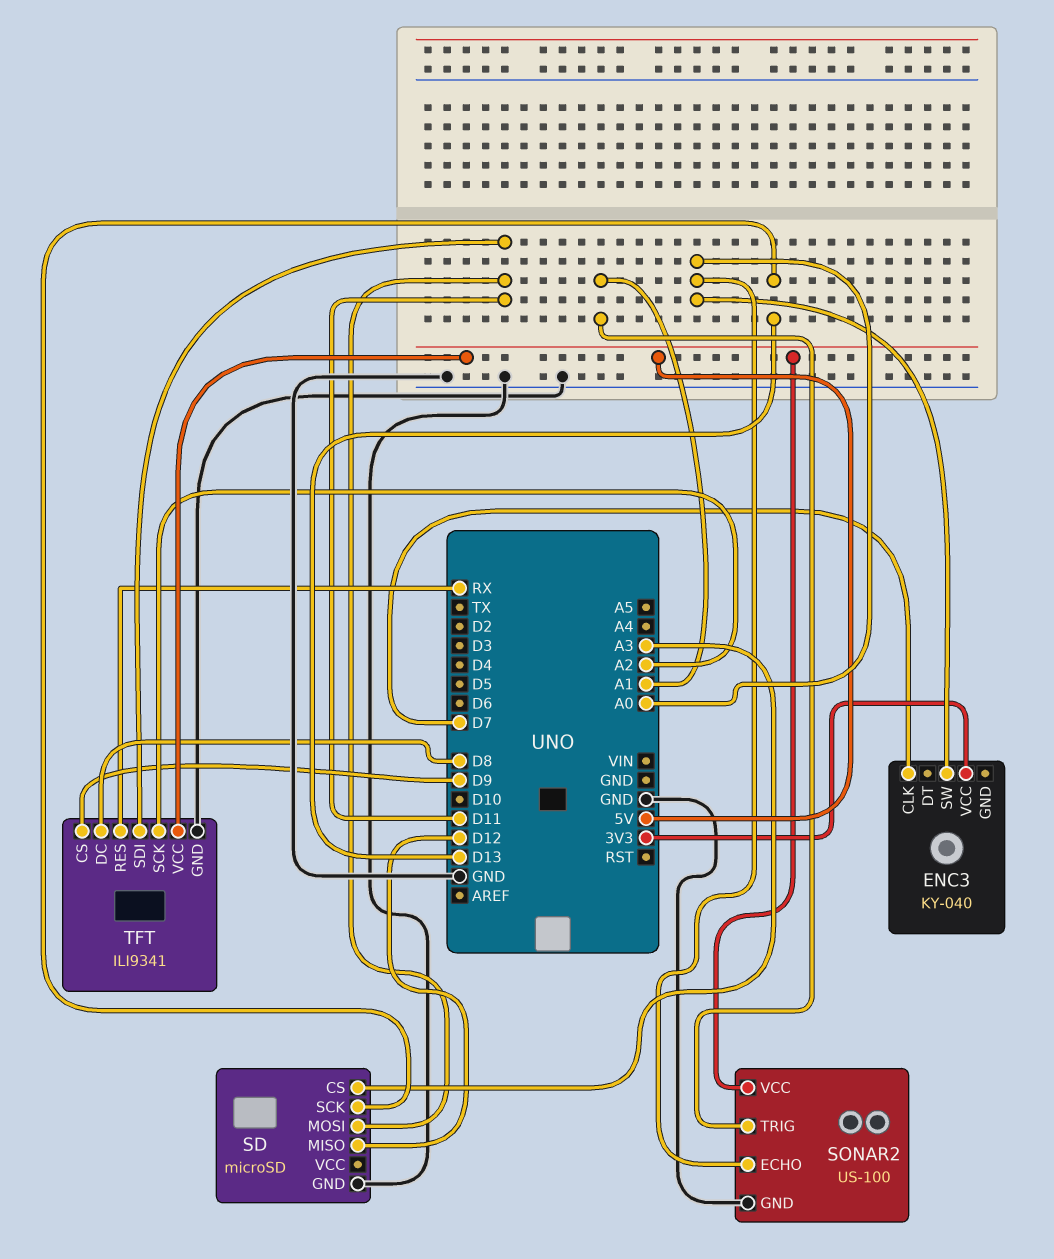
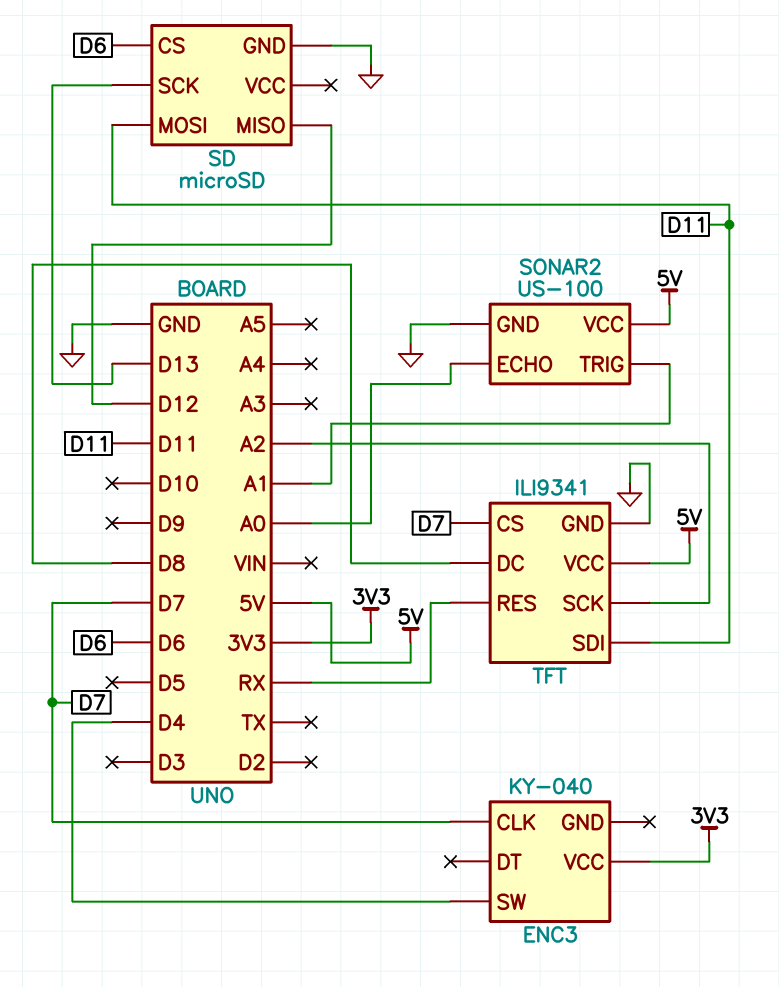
ENC3 pin SW: A0 -> D4
SD pin CS: A3 -> D6
TFT pin CS: D9 -> D7

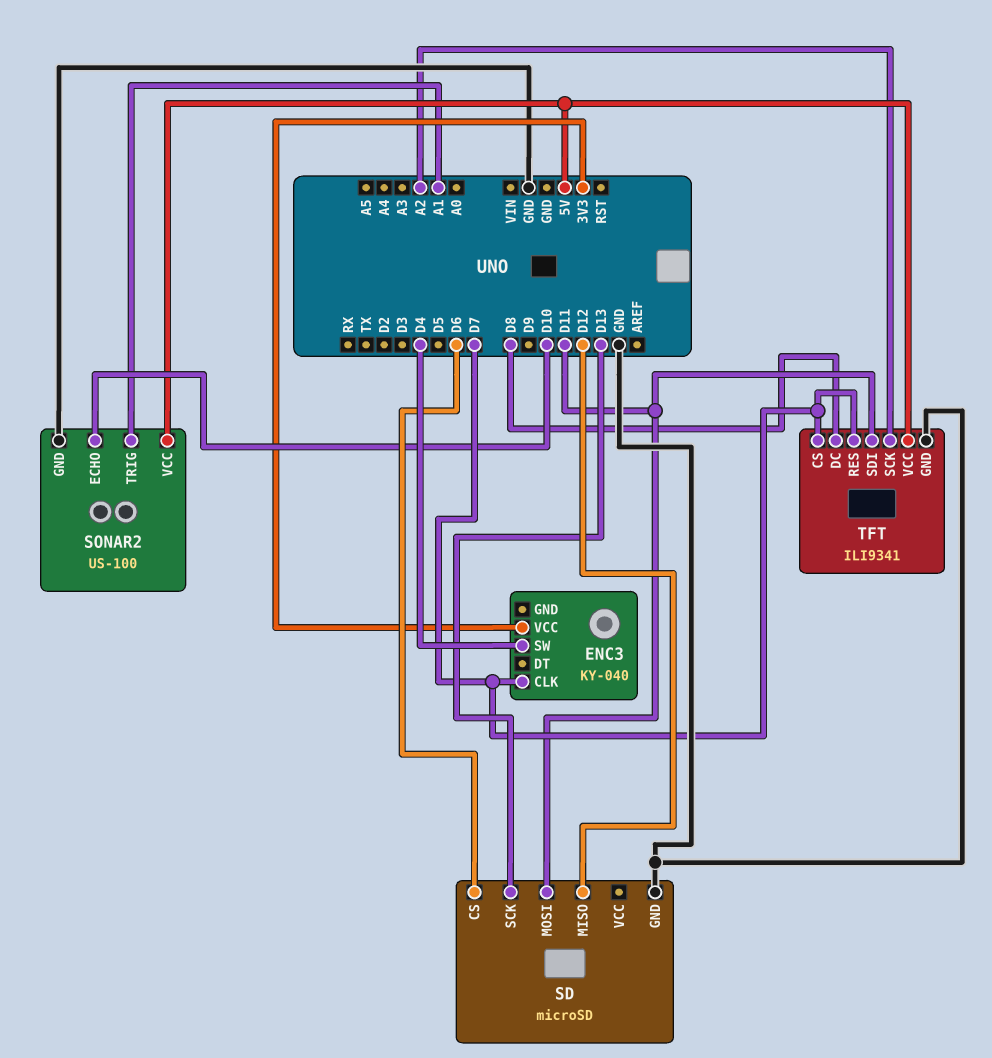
SONAR2 pin ECHO: A0 -> D10
TFT pin RES: RX -> D7

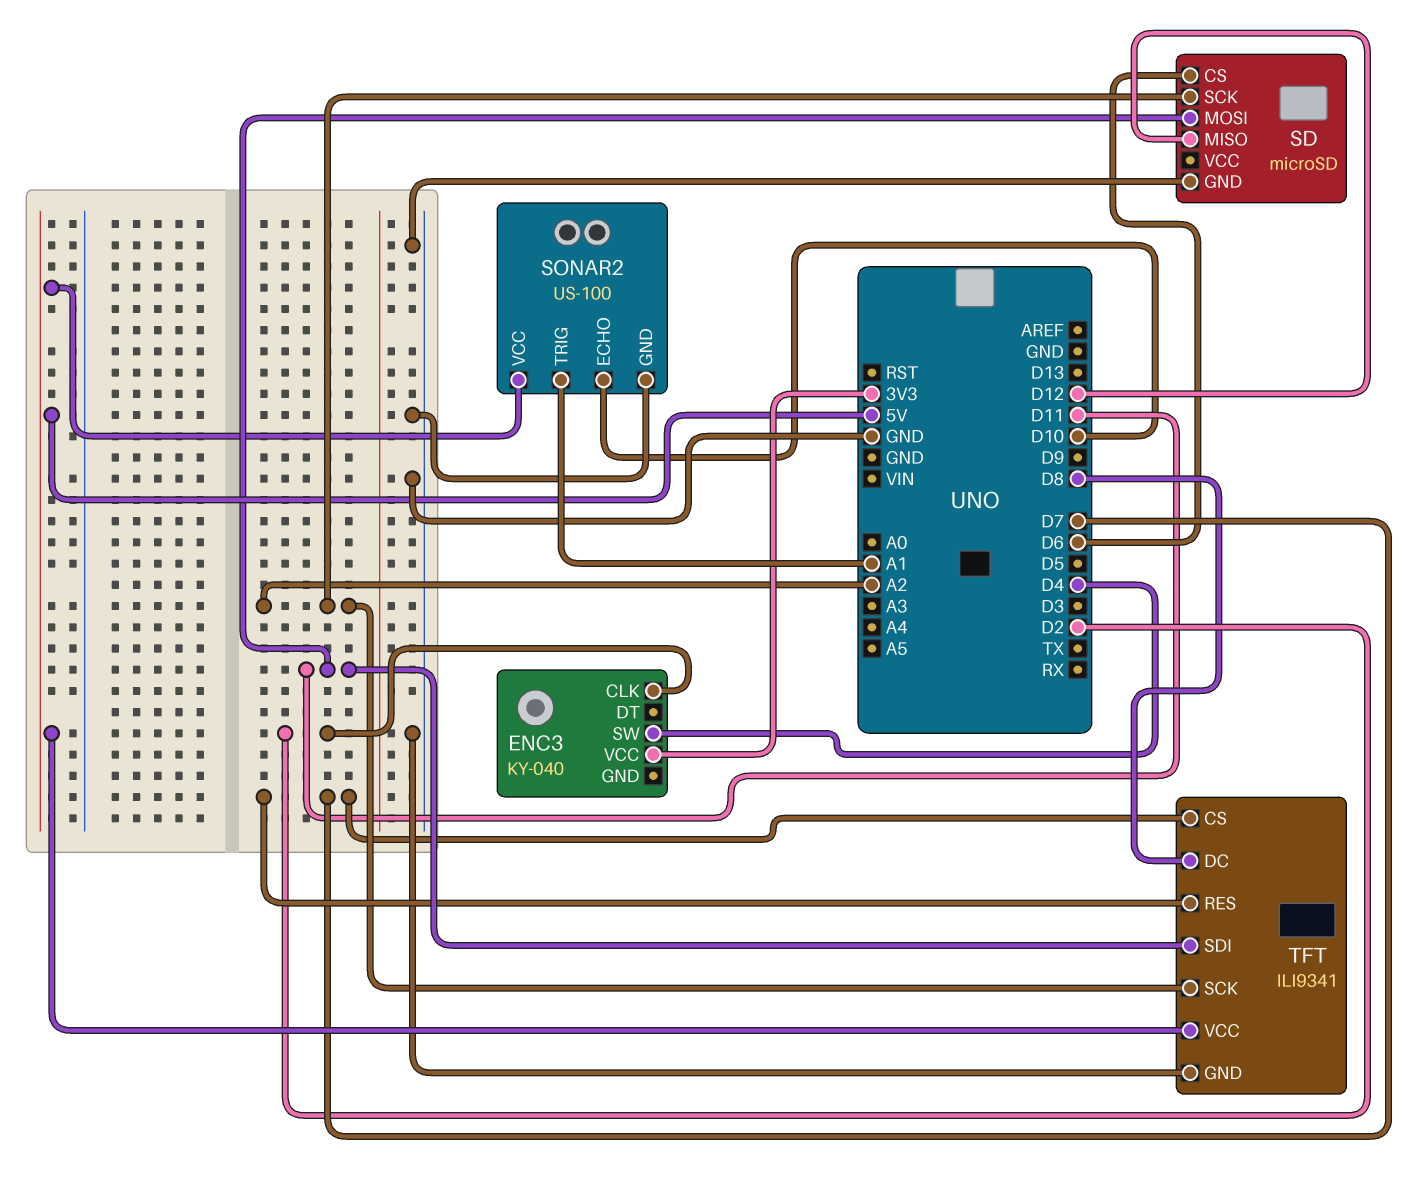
ENC3 pin CLK: D7 -> D2
SD pin SCK: D13 -> A2

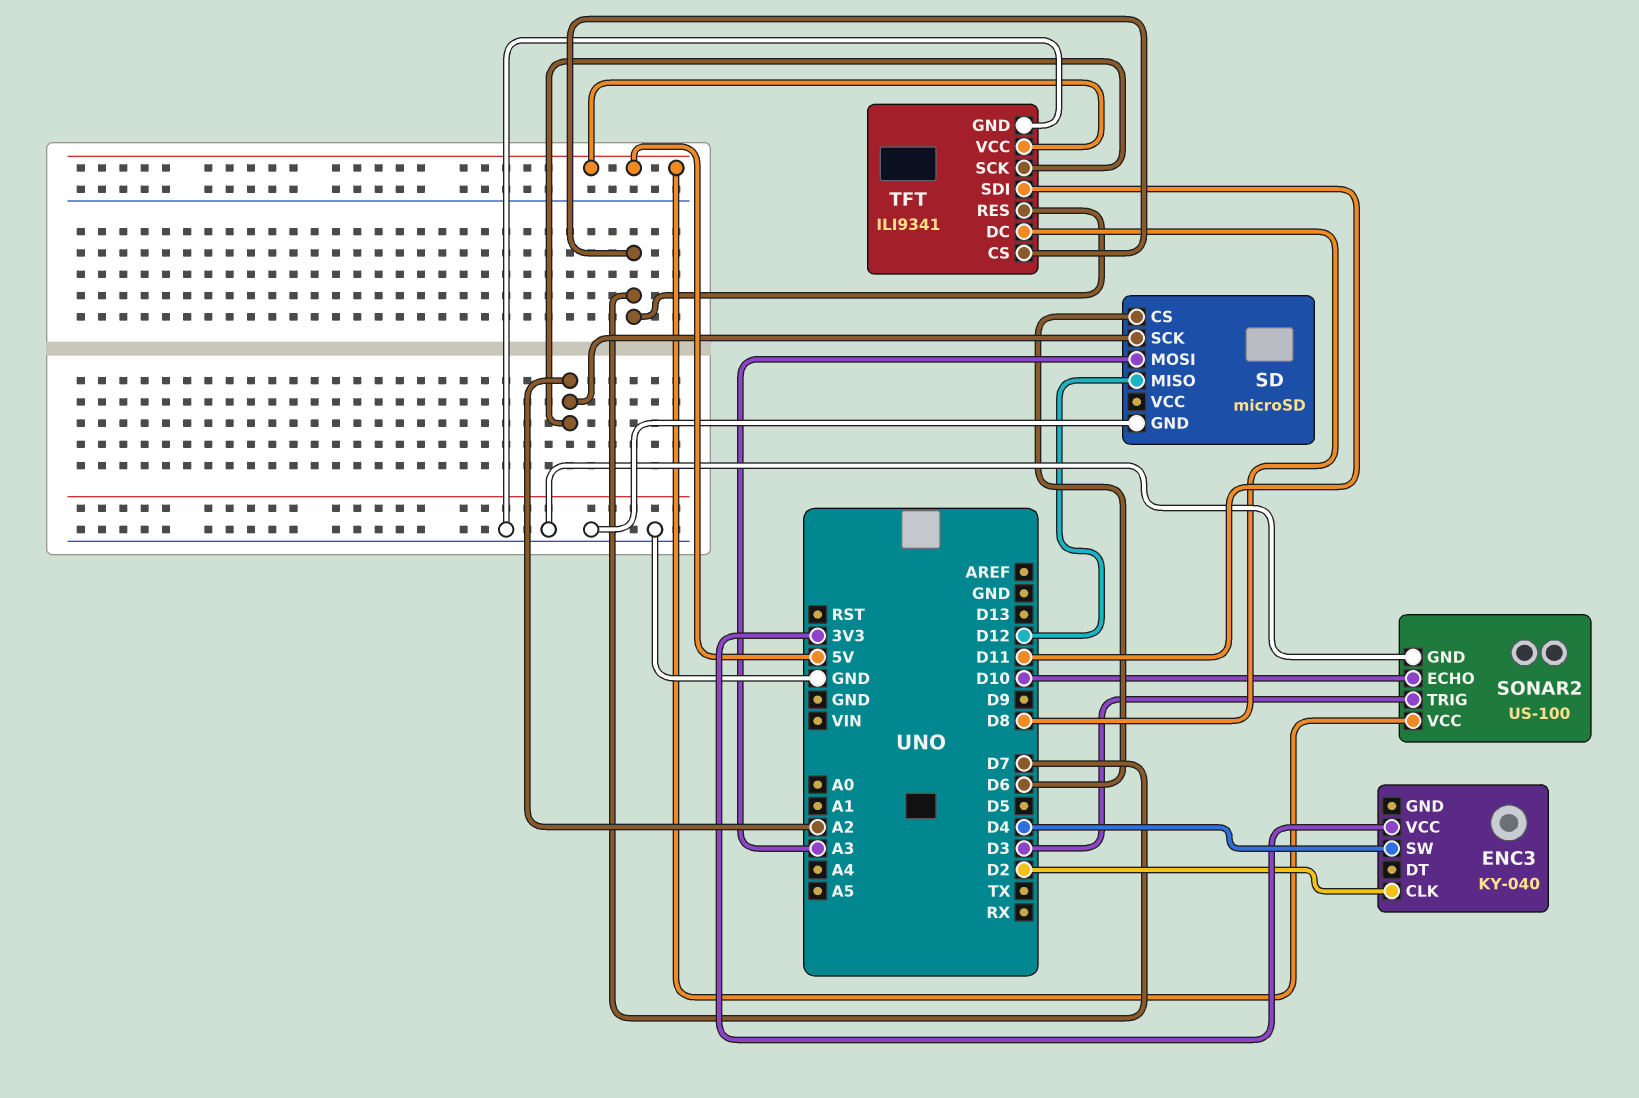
SD pin MOSI: D11 -> A3
SONAR2 pin TRIG: A1 -> D3

